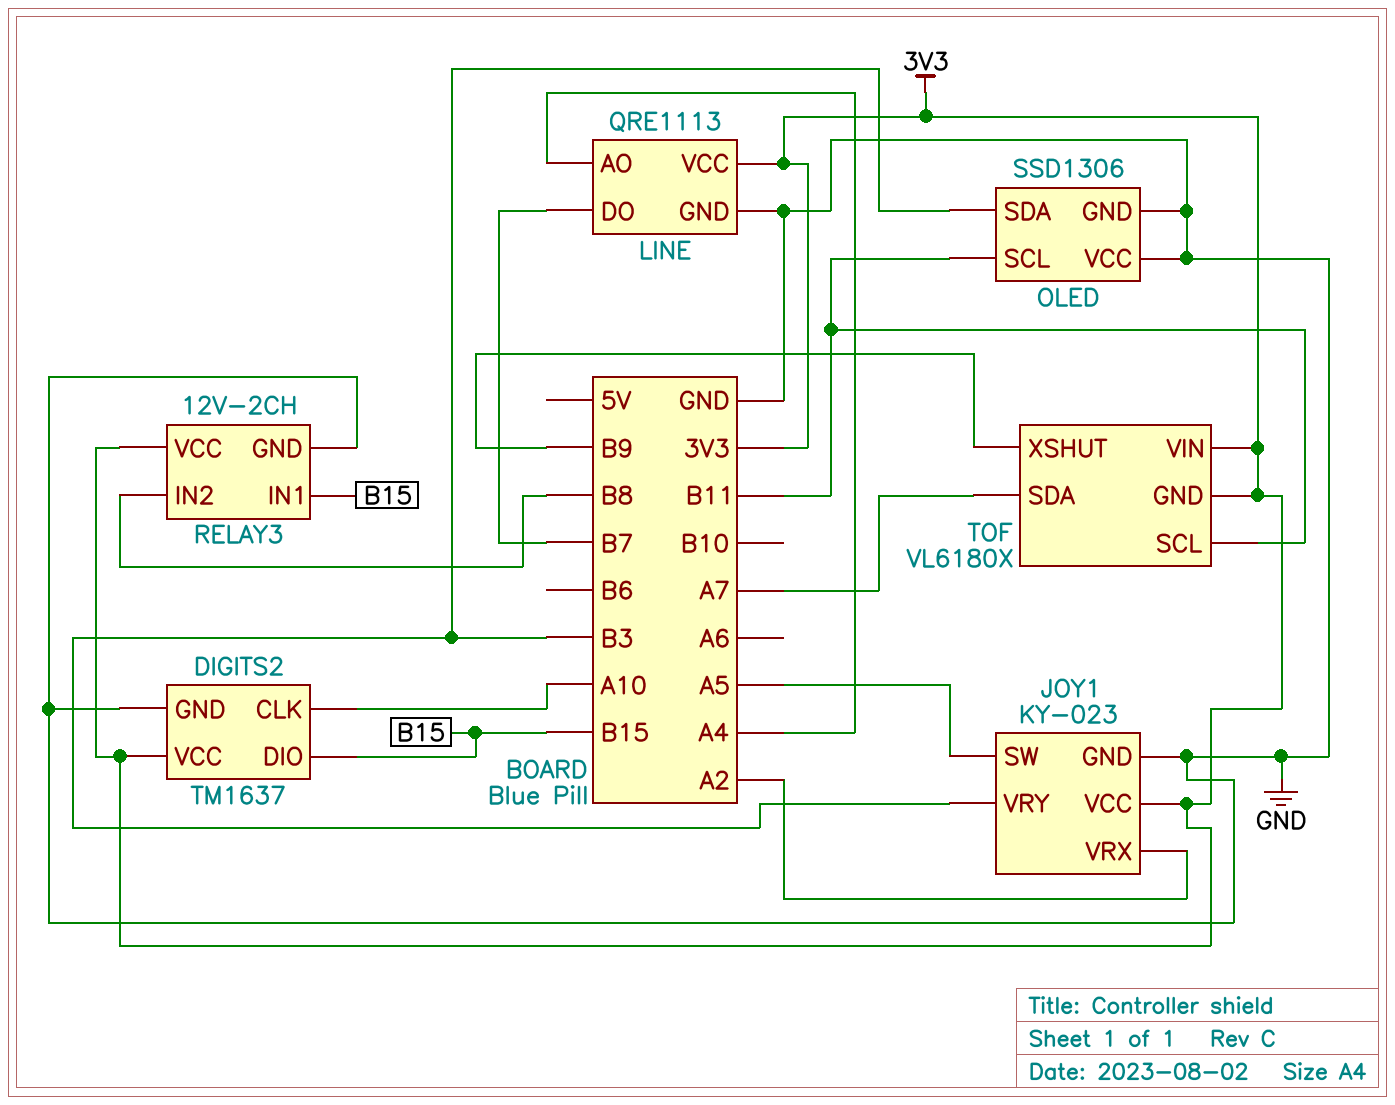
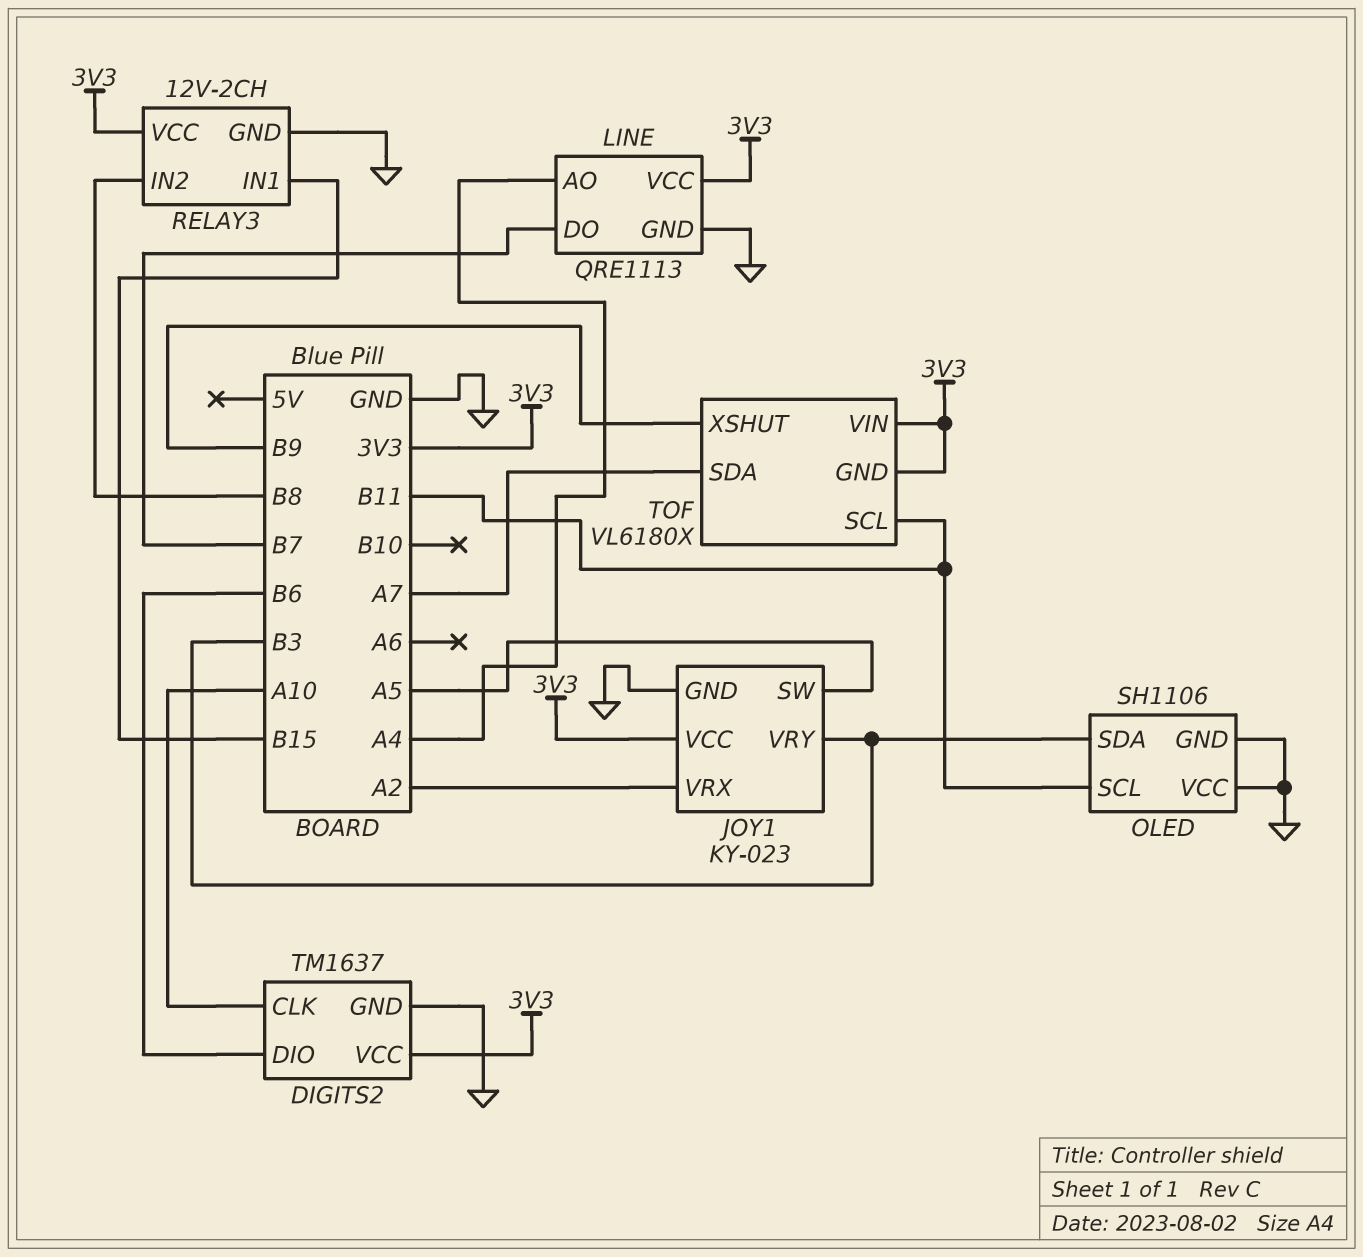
DIGITS2 pin DIO: B15 -> B6
OLED: SSD1306 -> SH1106

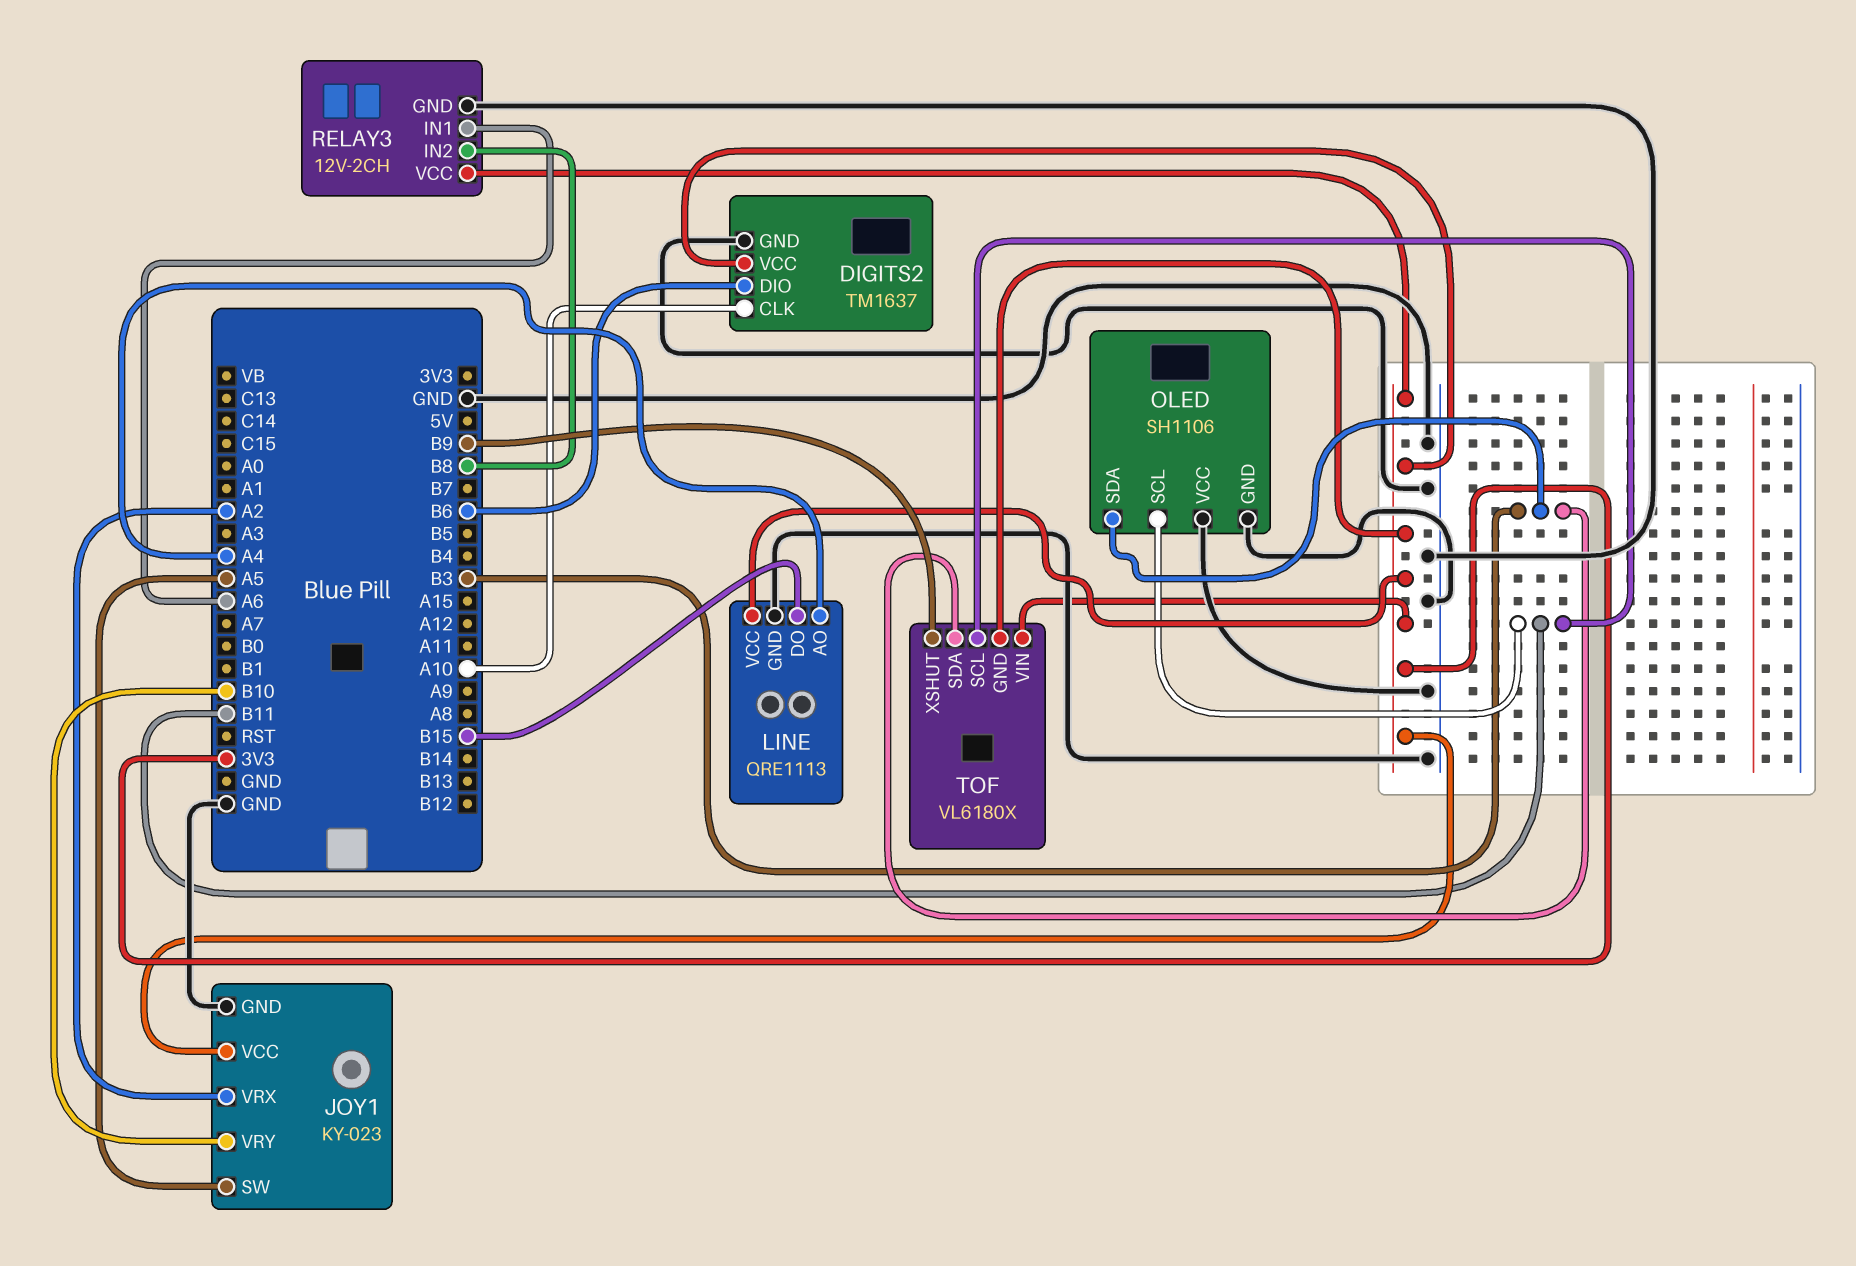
JOY1 pin VRY: B3 -> B10
LINE pin DO: B7 -> B15
RELAY3 pin IN1: B15 -> A6
TOF pin SDA: A7 -> B3

